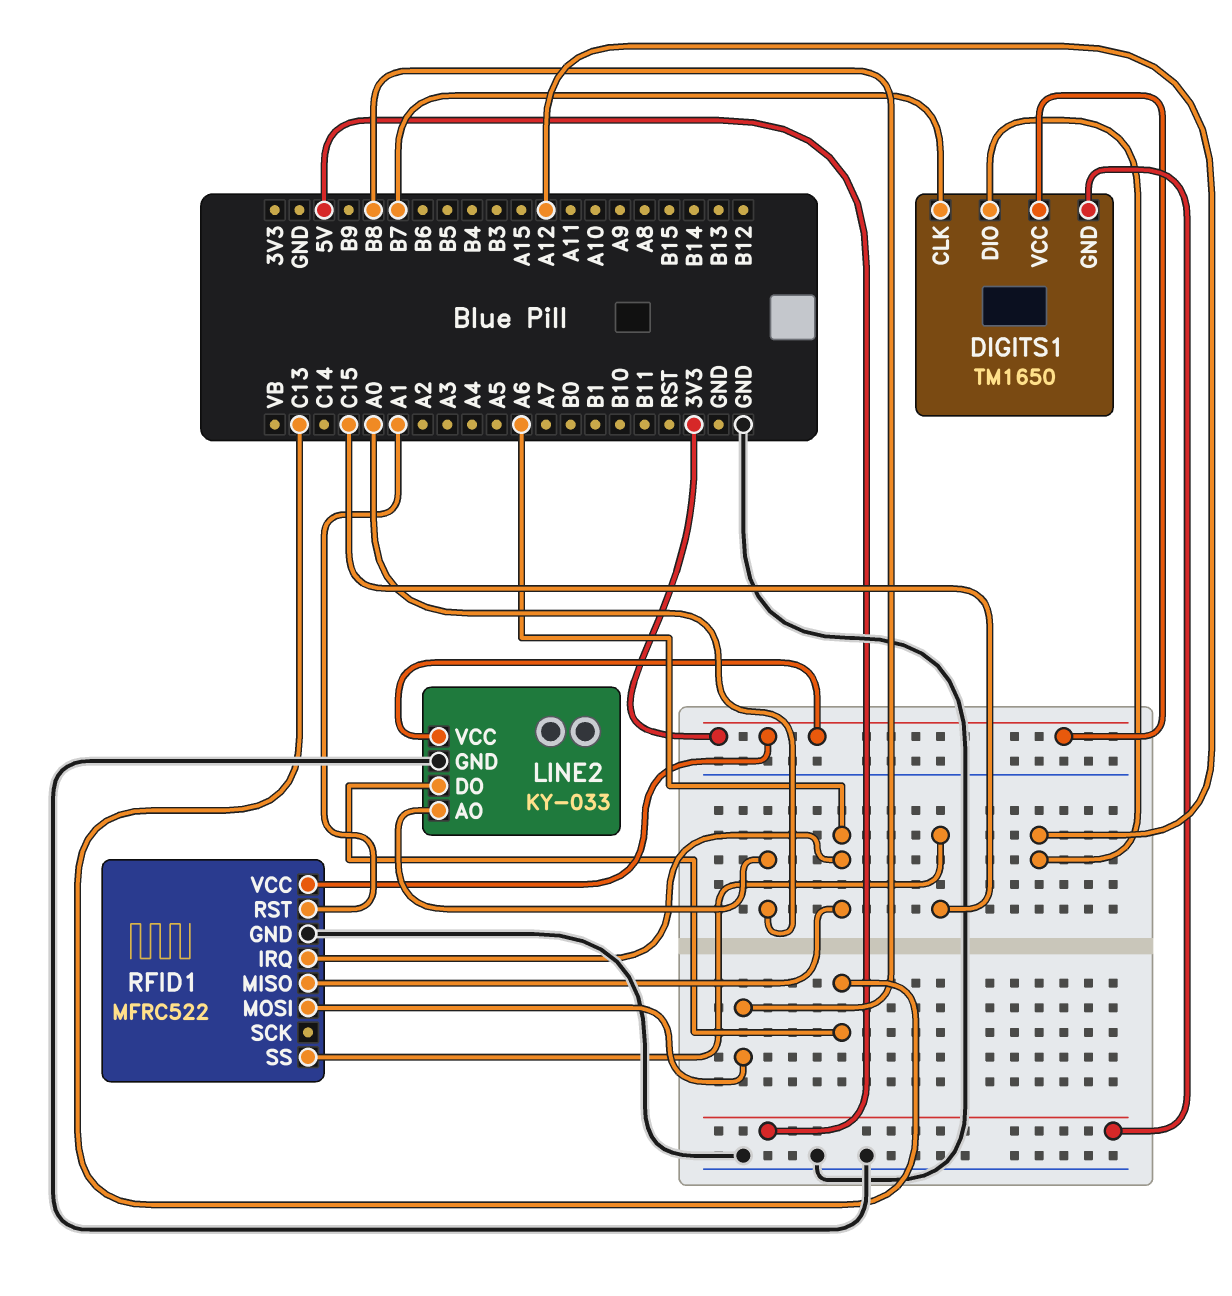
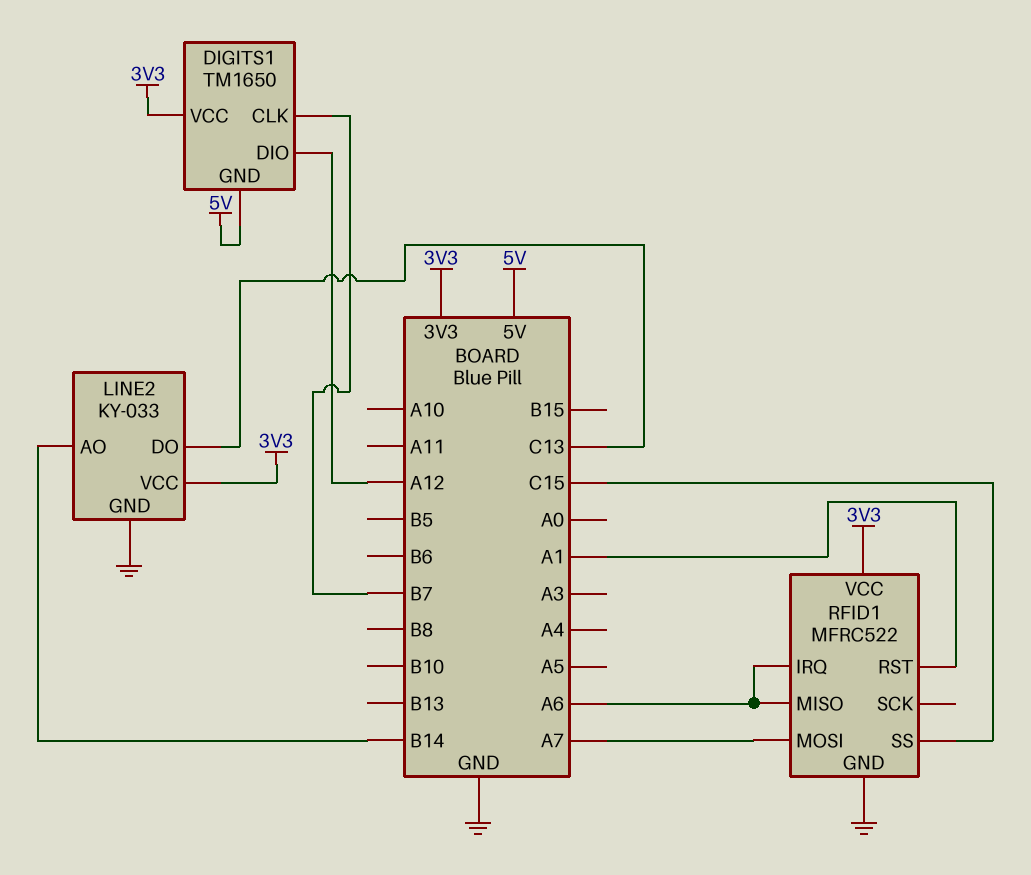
LINE2 pin AO: A0 -> B14
RFID1 pin MOSI: B8 -> A7

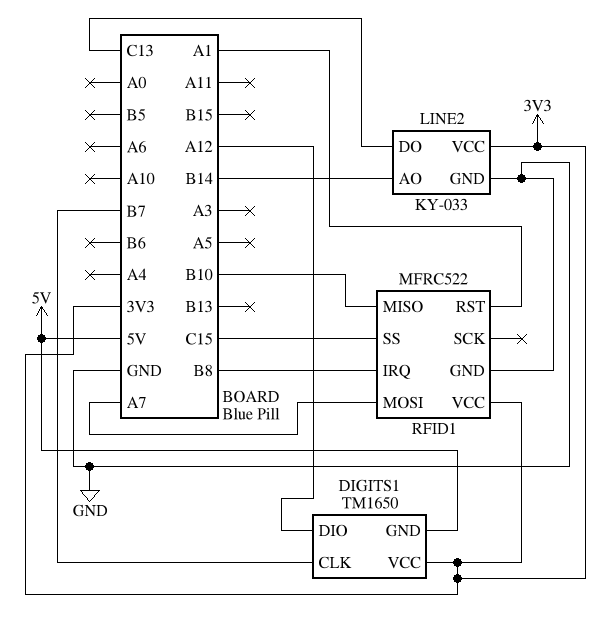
RFID1 pin IRQ: A6 -> B8
RFID1 pin MISO: A6 -> B10

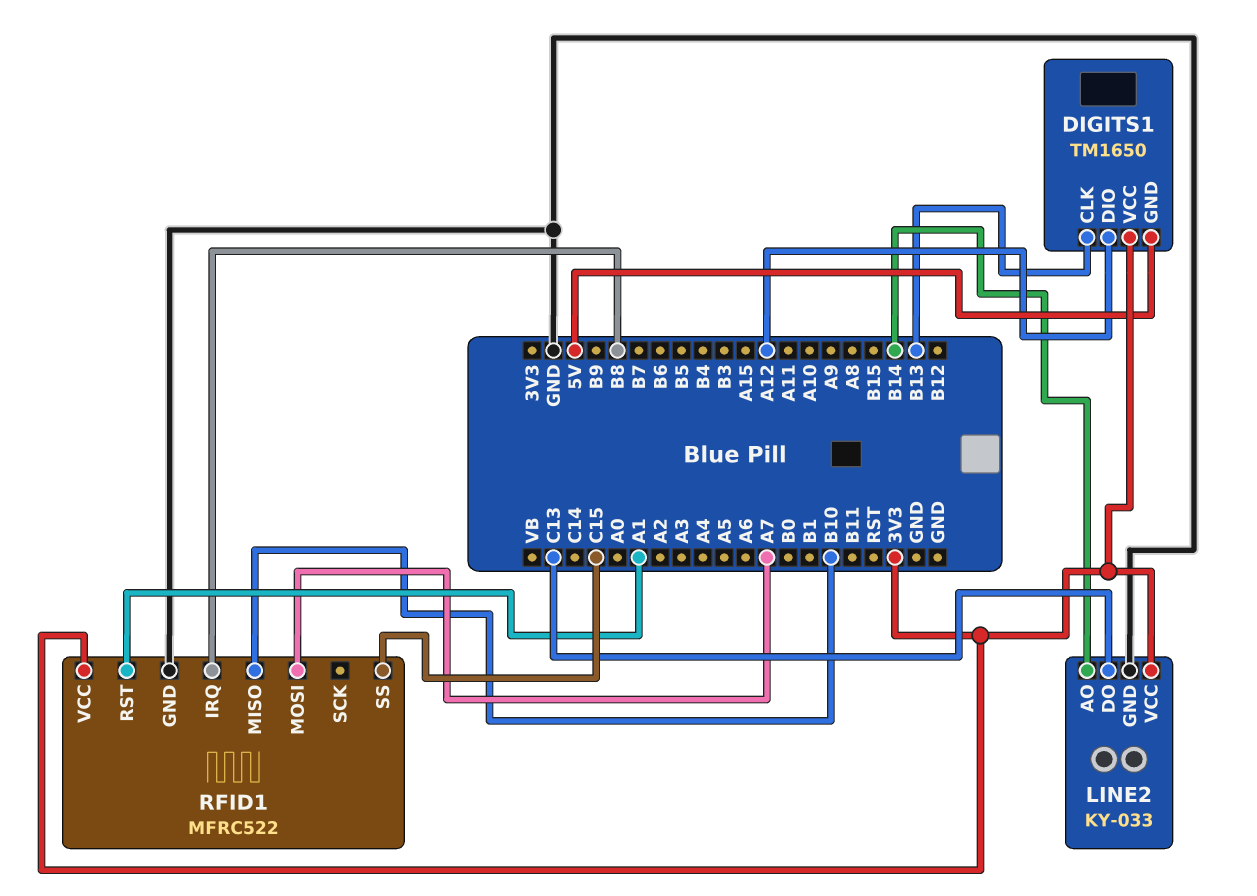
DIGITS1 pin CLK: B7 -> B13

